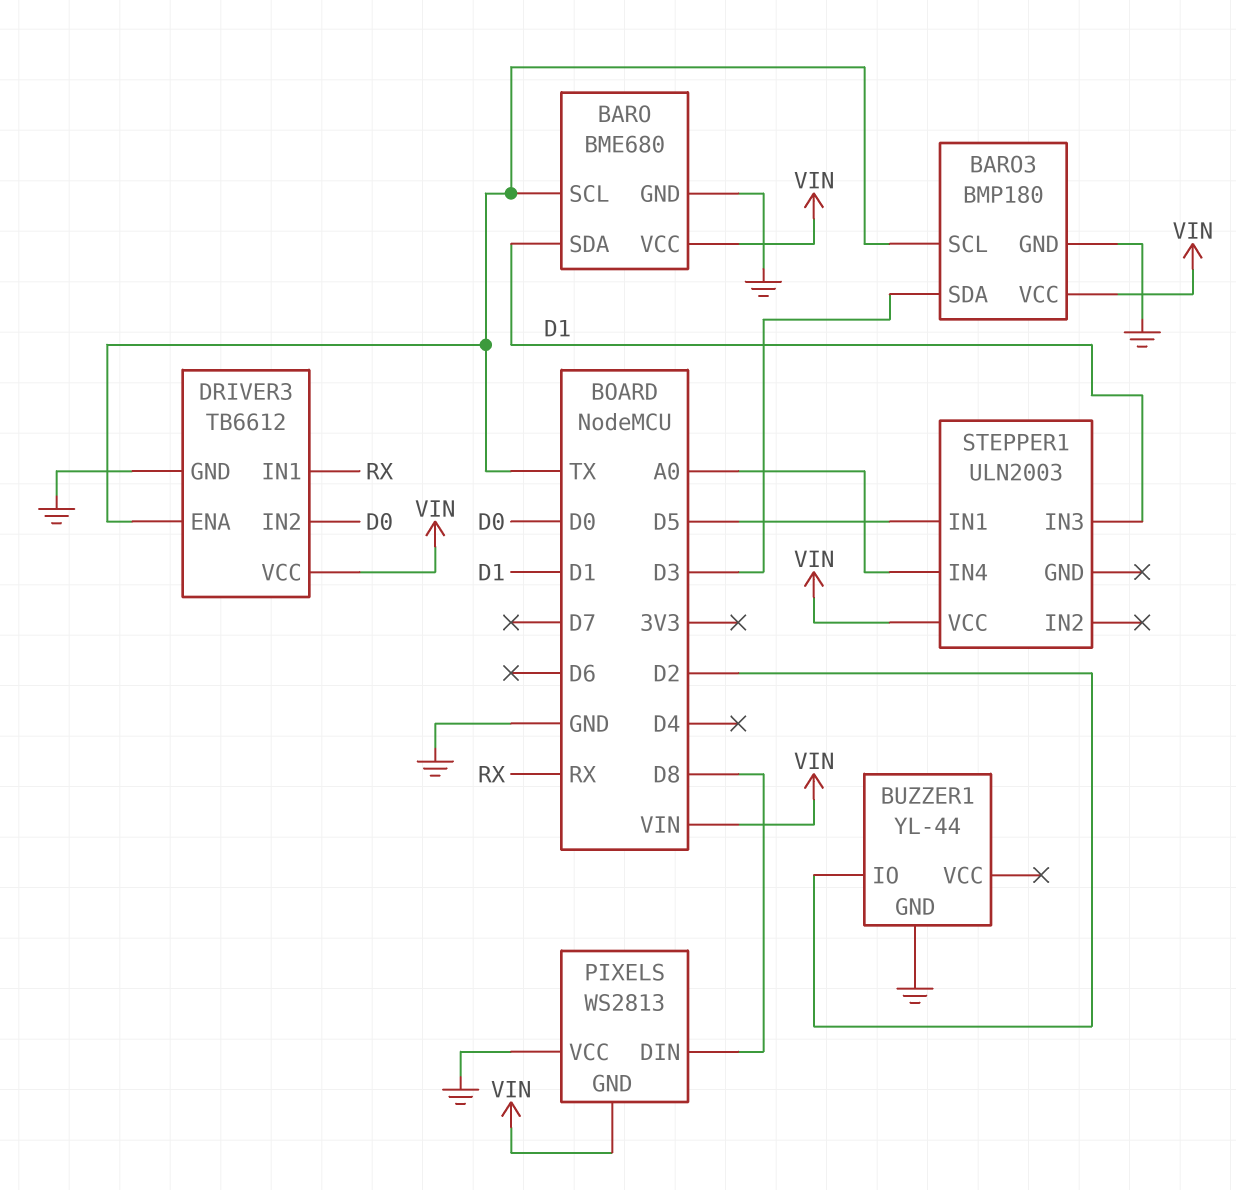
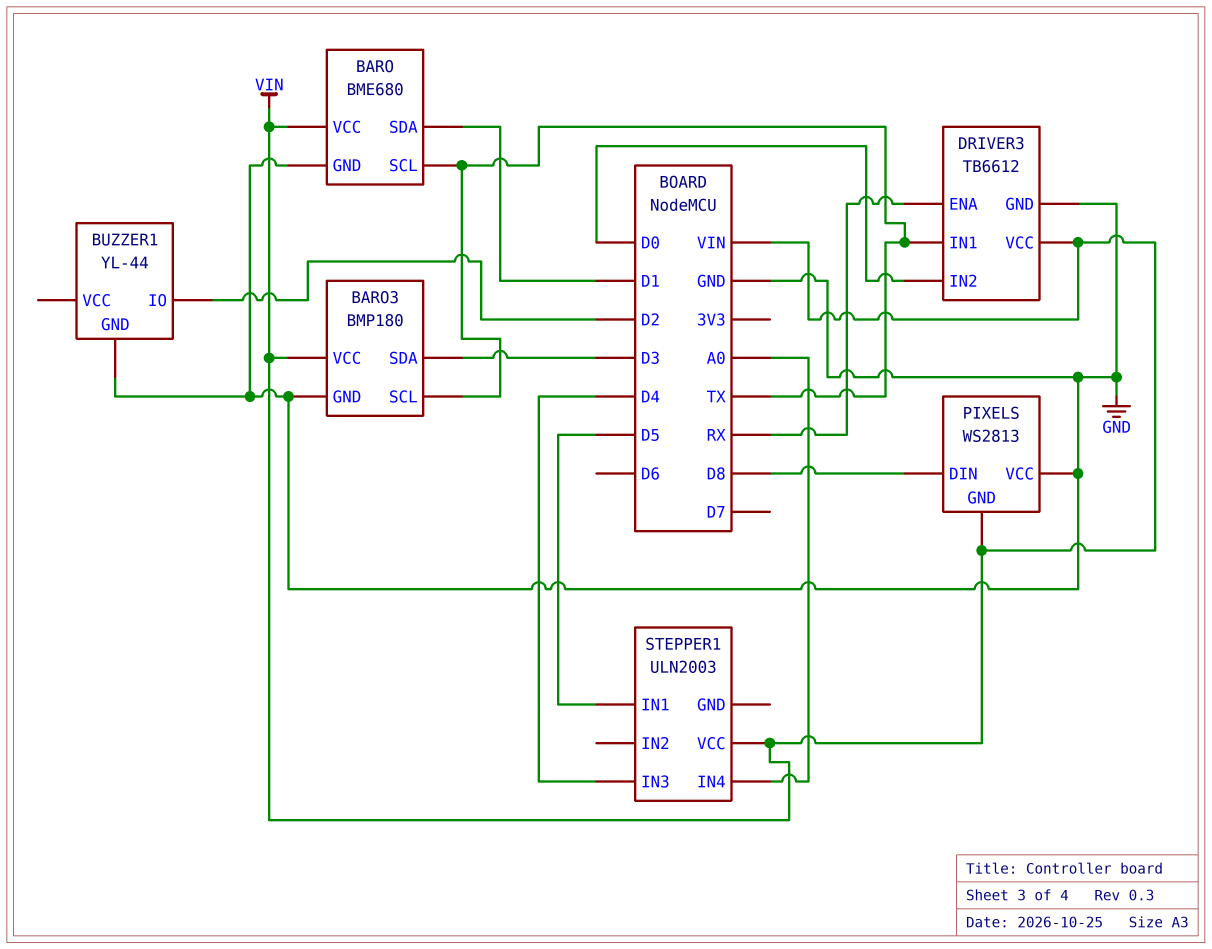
DRIVER3 pin ENA: TX -> RX
DRIVER3 pin IN1: RX -> TX
STEPPER1 pin IN3: D1 -> D4

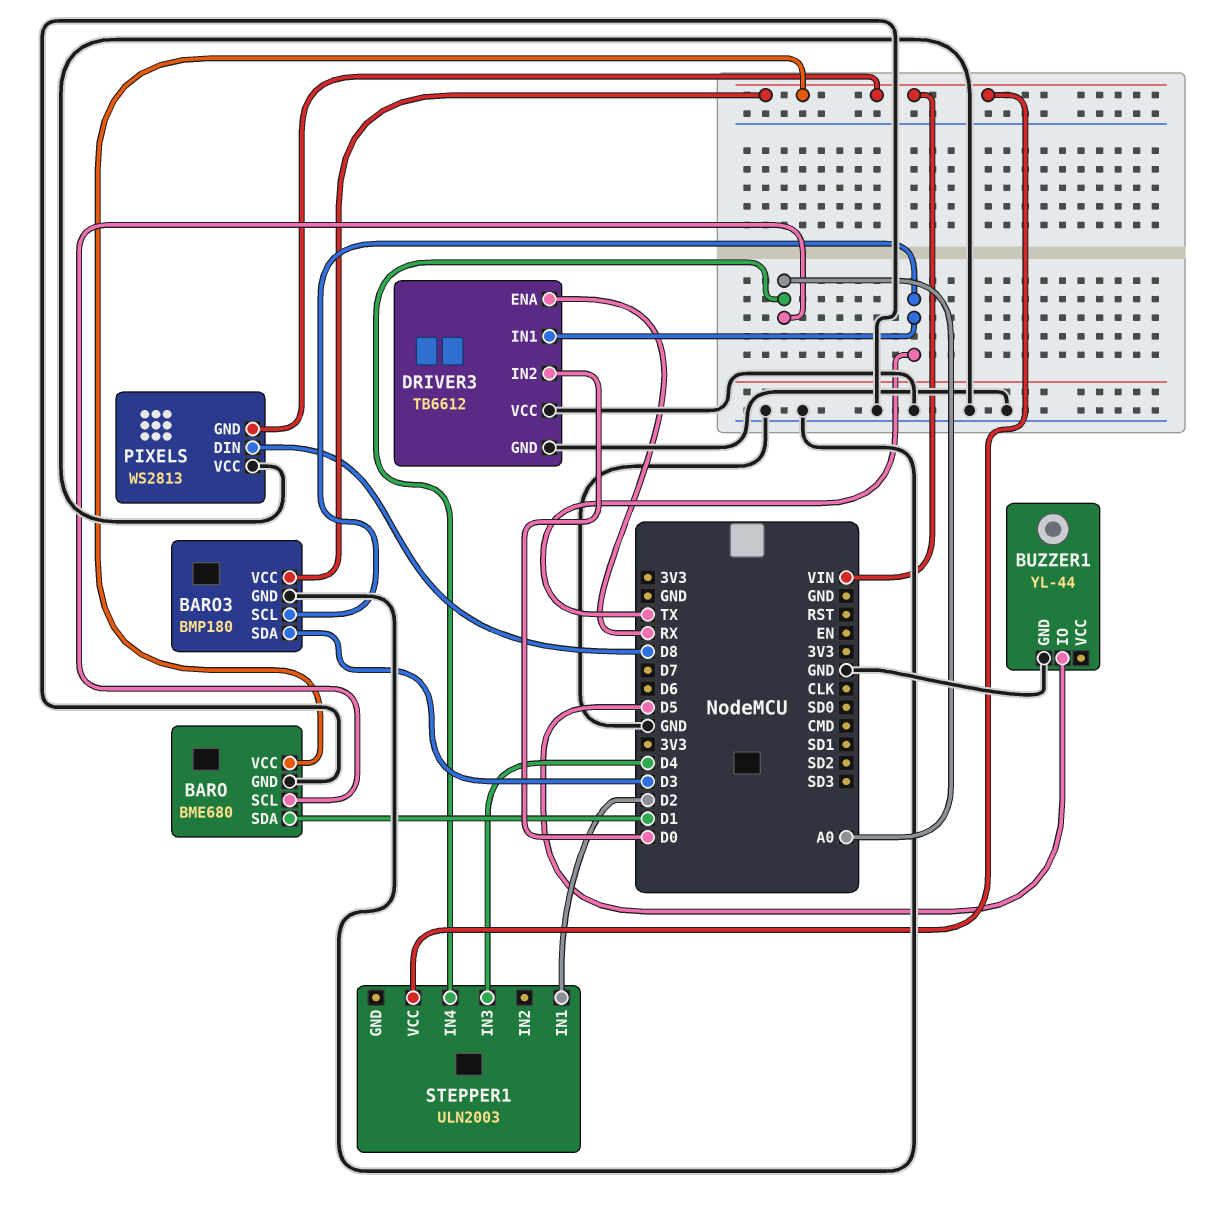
BARO pin SCL: TX -> A0
BUZZER1 pin IO: D2 -> D5
DRIVER3 pin VCC: VIN -> GND
STEPPER1 pin IN1: D5 -> D2

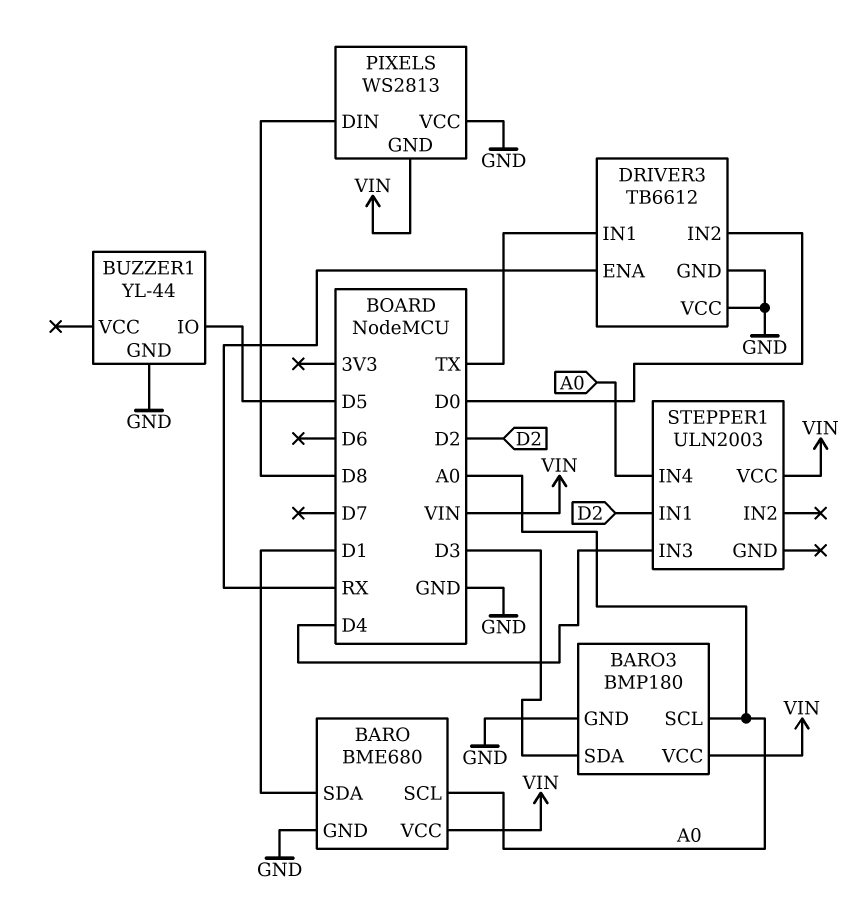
BARO3 pin SCL: TX -> A0

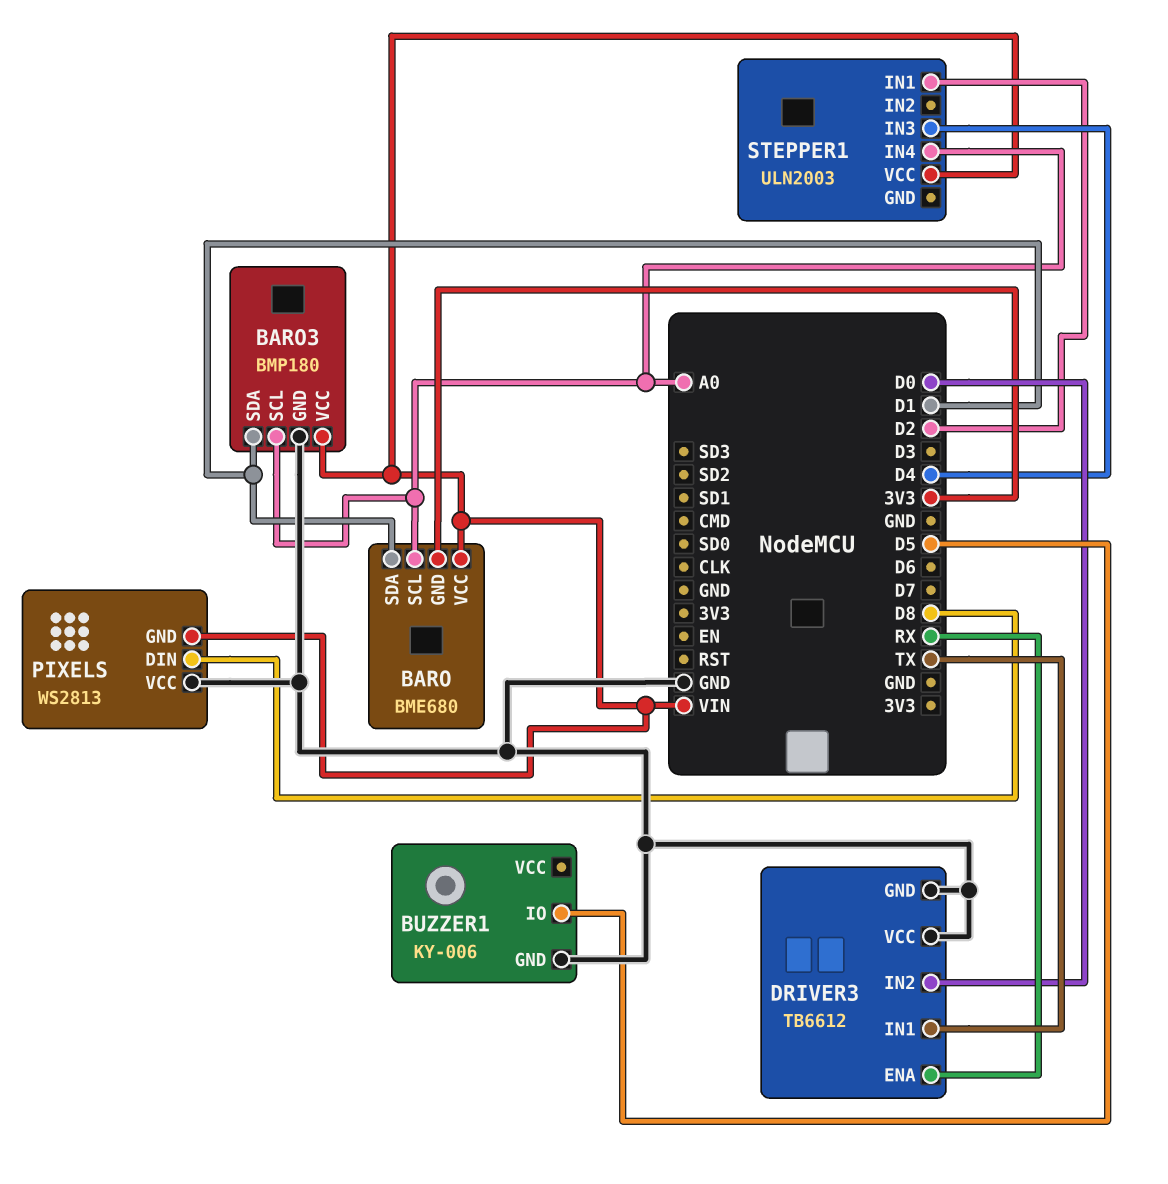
BARO pin GND: GND -> 3V3
BARO3 pin SDA: D3 -> D1
BUZZER1: YL-44 -> KY-006

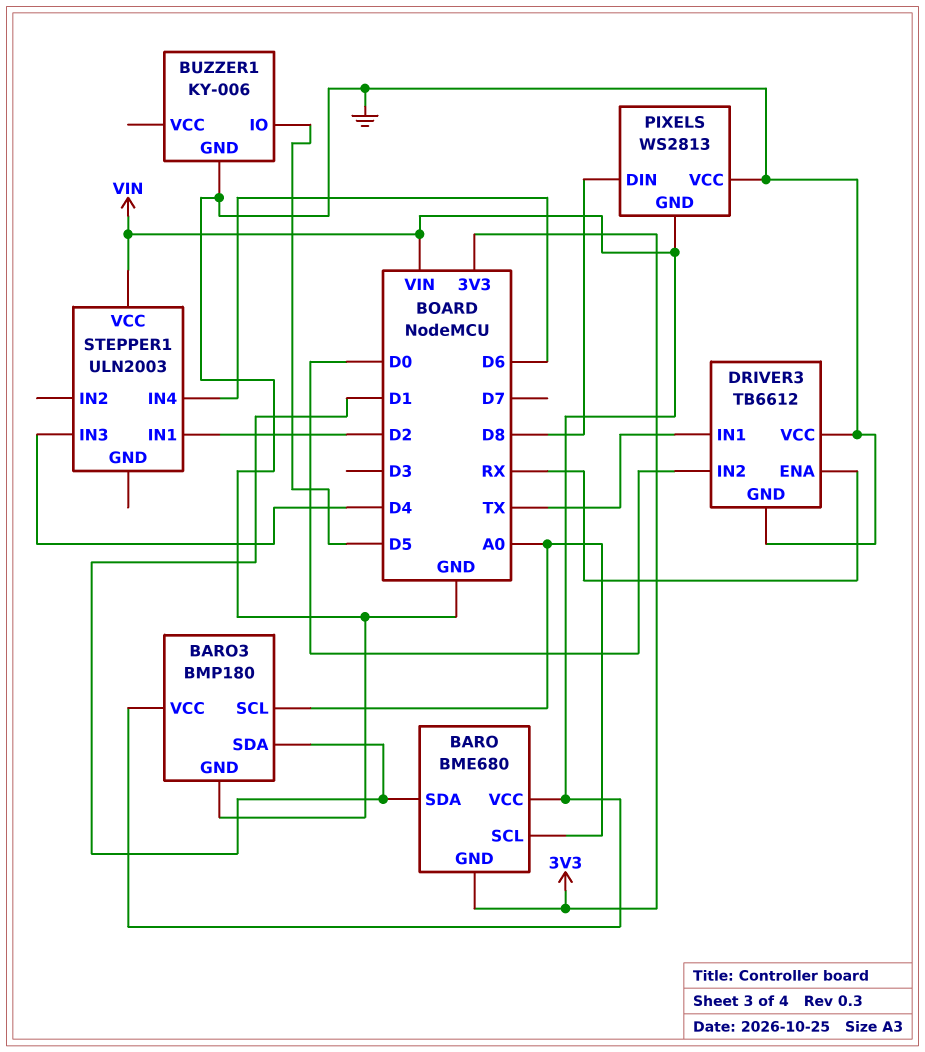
STEPPER1 pin IN4: A0 -> D6

